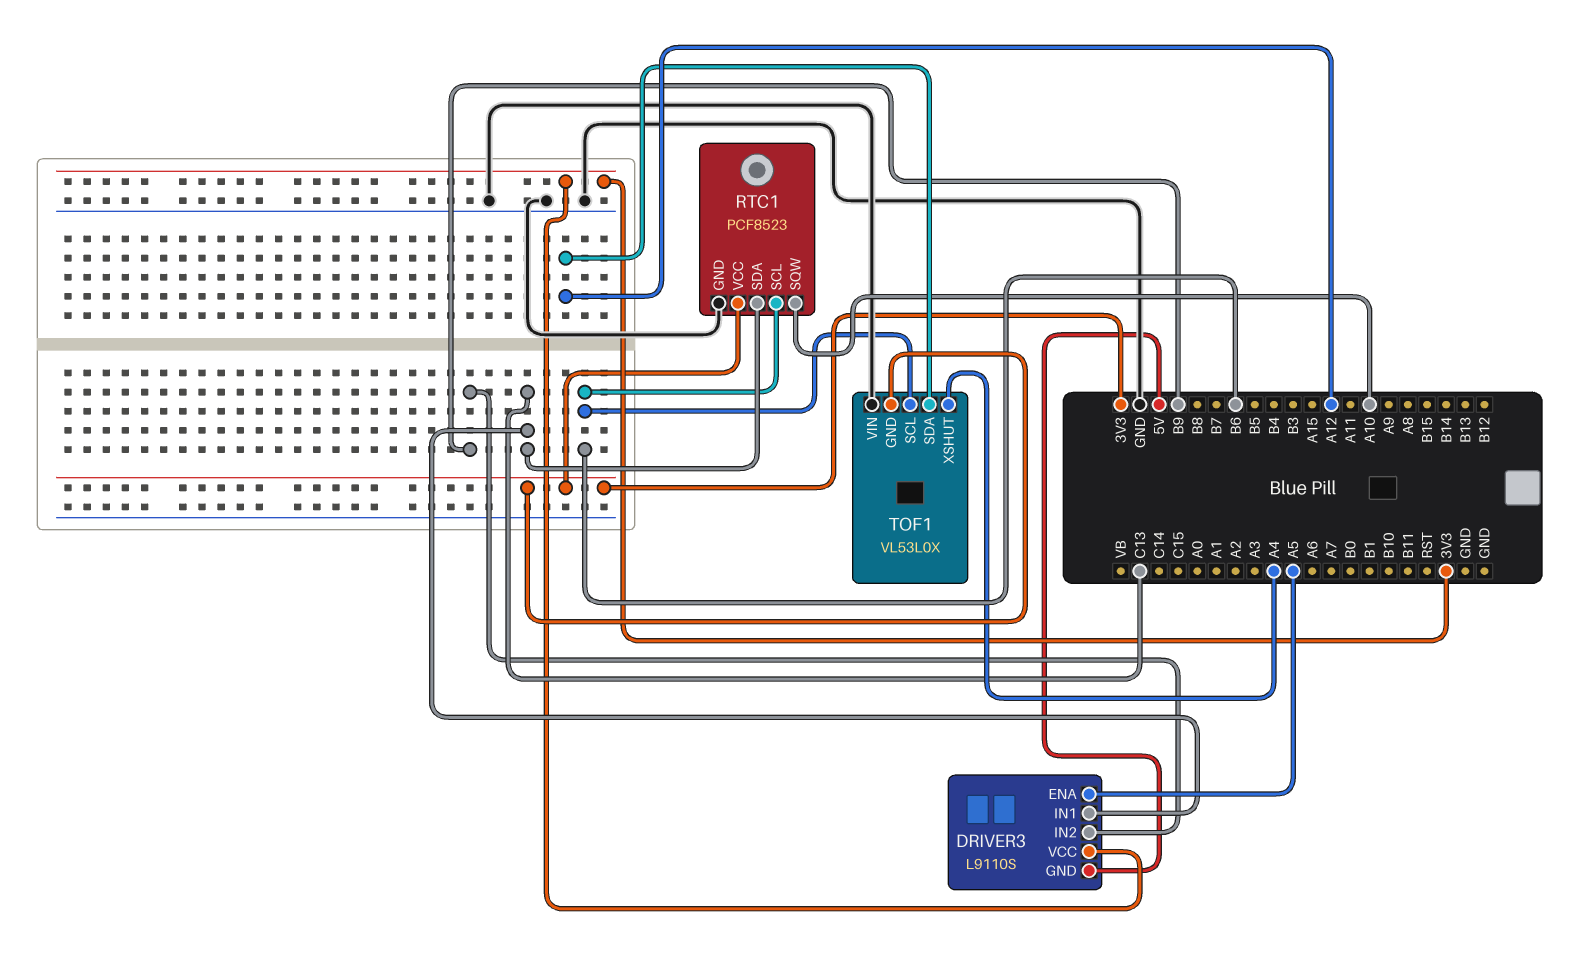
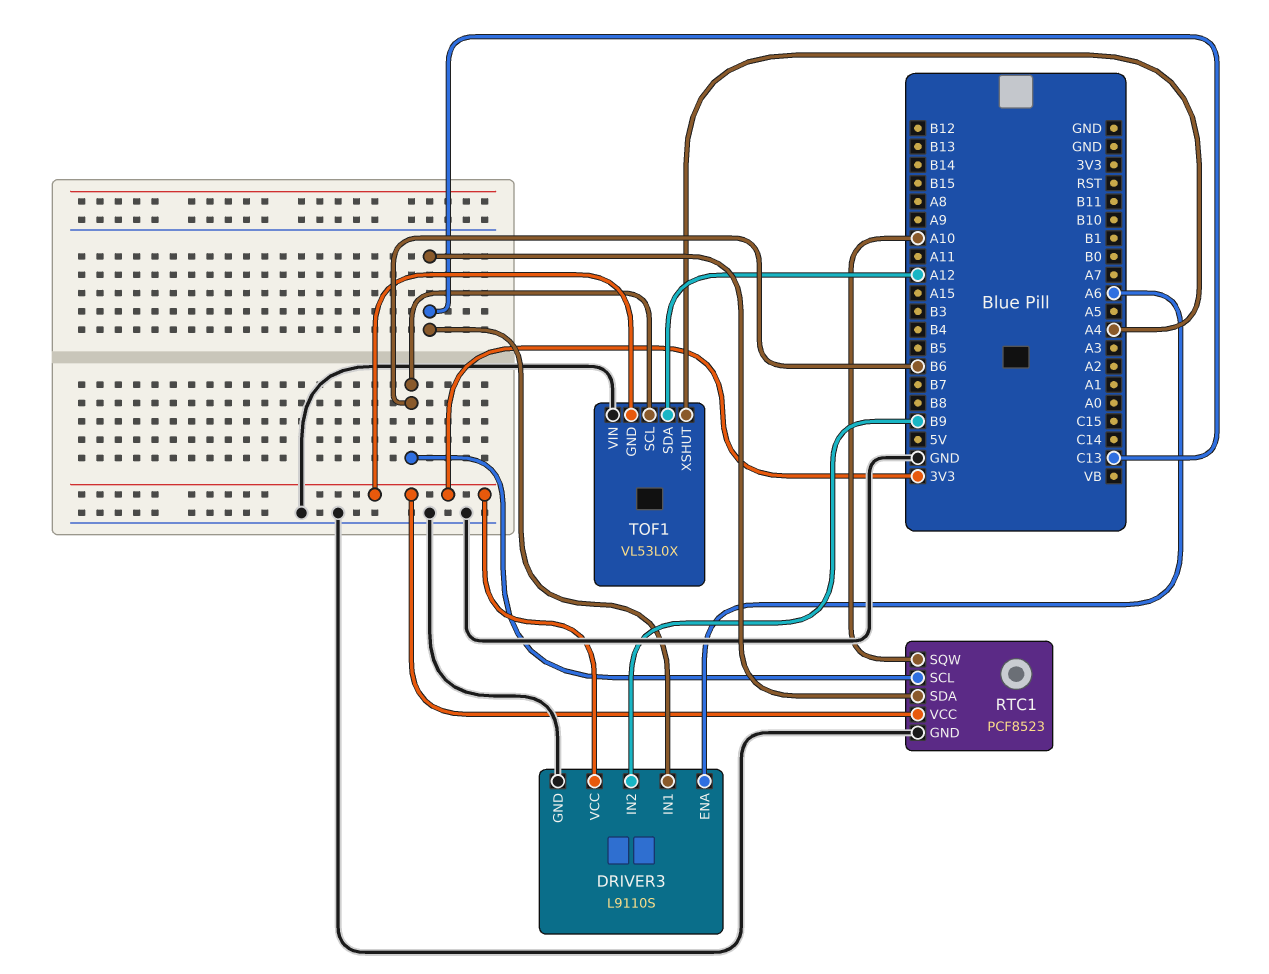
DRIVER3 pin ENA: A5 -> A6
DRIVER3 pin GND: 5V -> GND

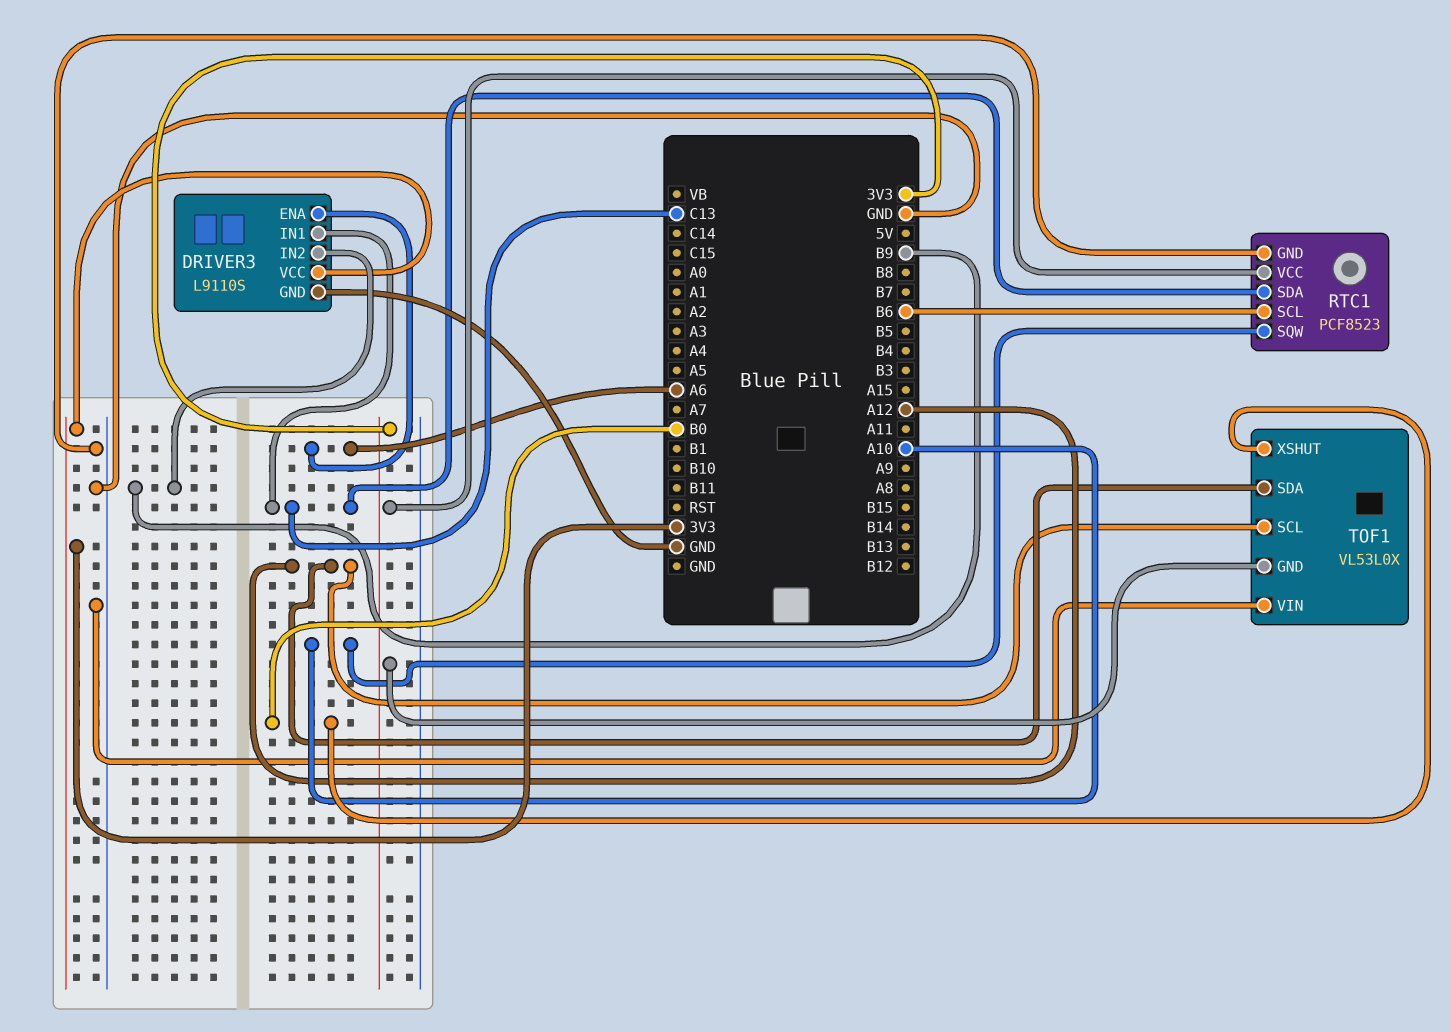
TOF1 pin SCL: B6 -> A12
TOF1 pin XSHUT: A4 -> B0

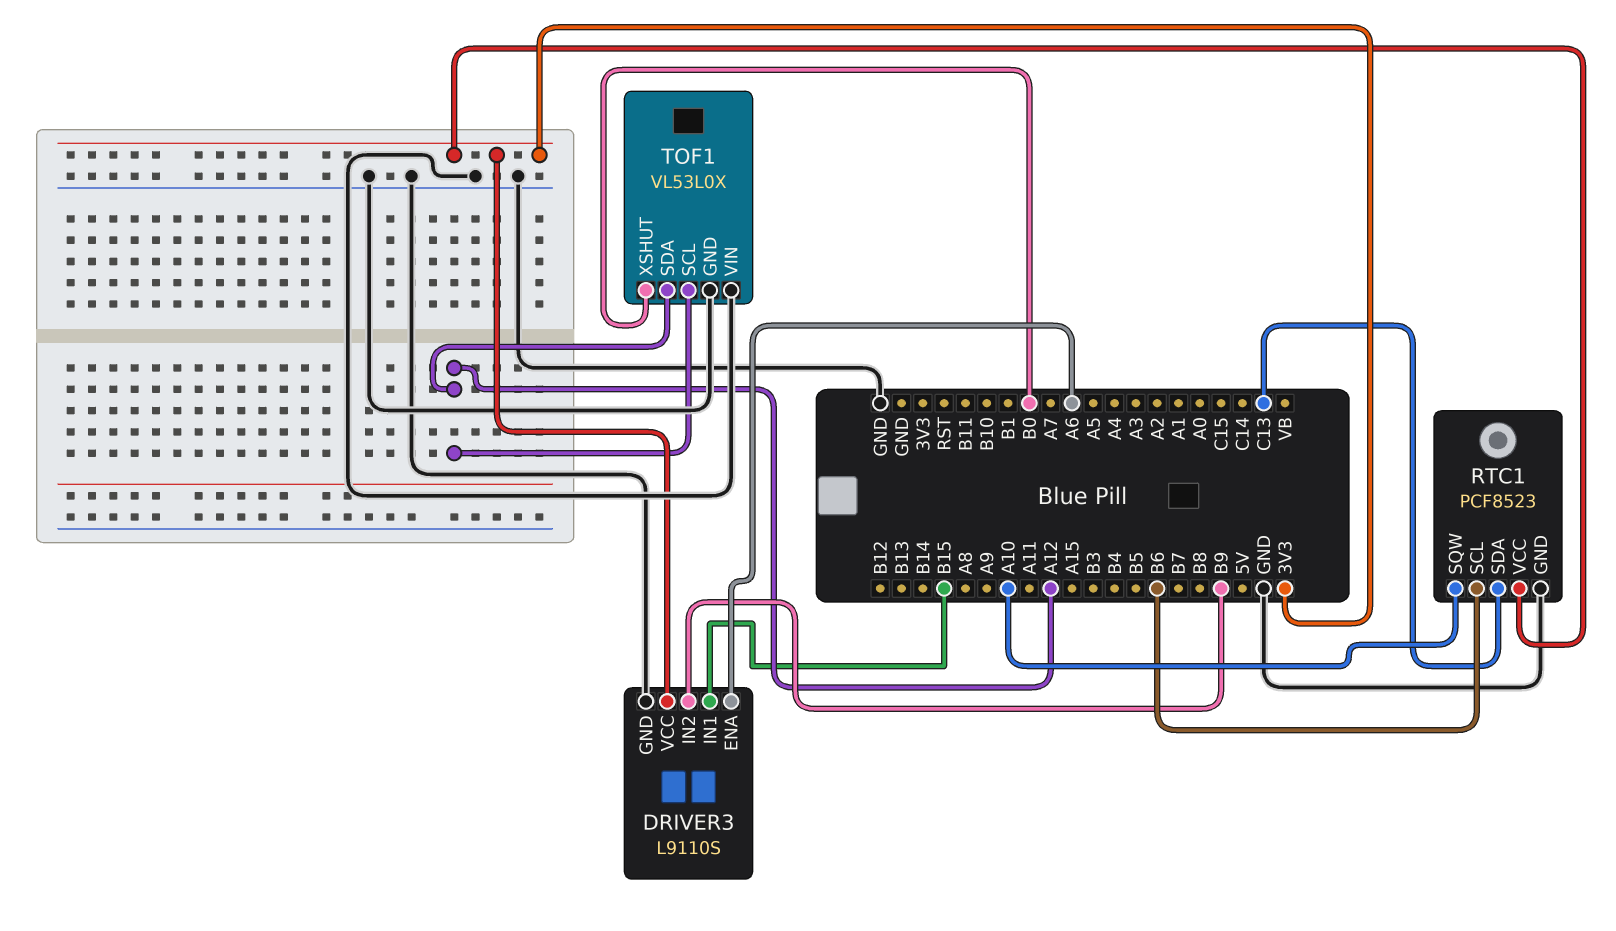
DRIVER3 pin IN1: C13 -> B15
TOF1 pin GND: 3V3 -> GND

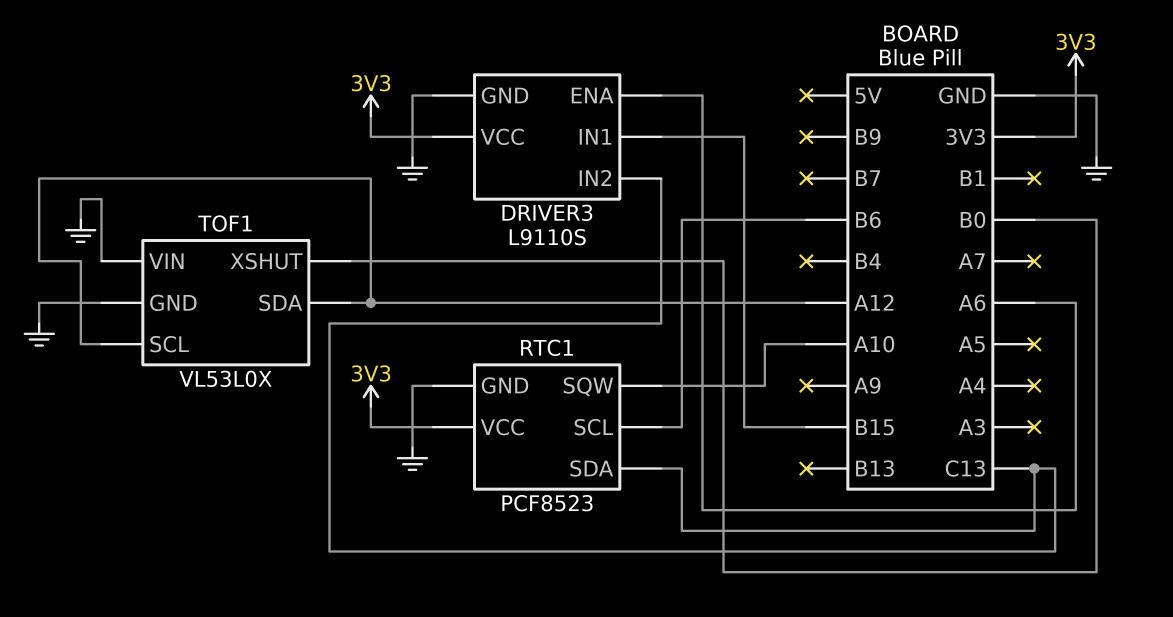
DRIVER3 pin IN2: B9 -> C13

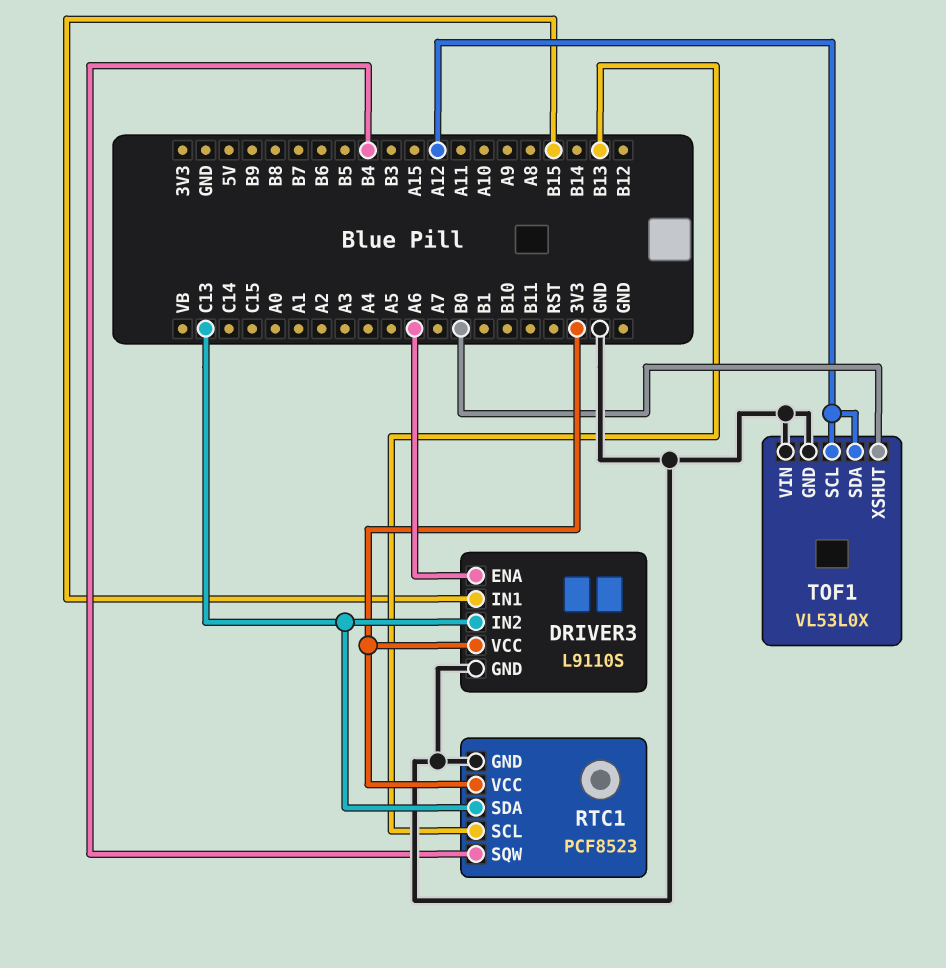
RTC1 pin SCL: B6 -> B13
RTC1 pin SQW: A10 -> B4

